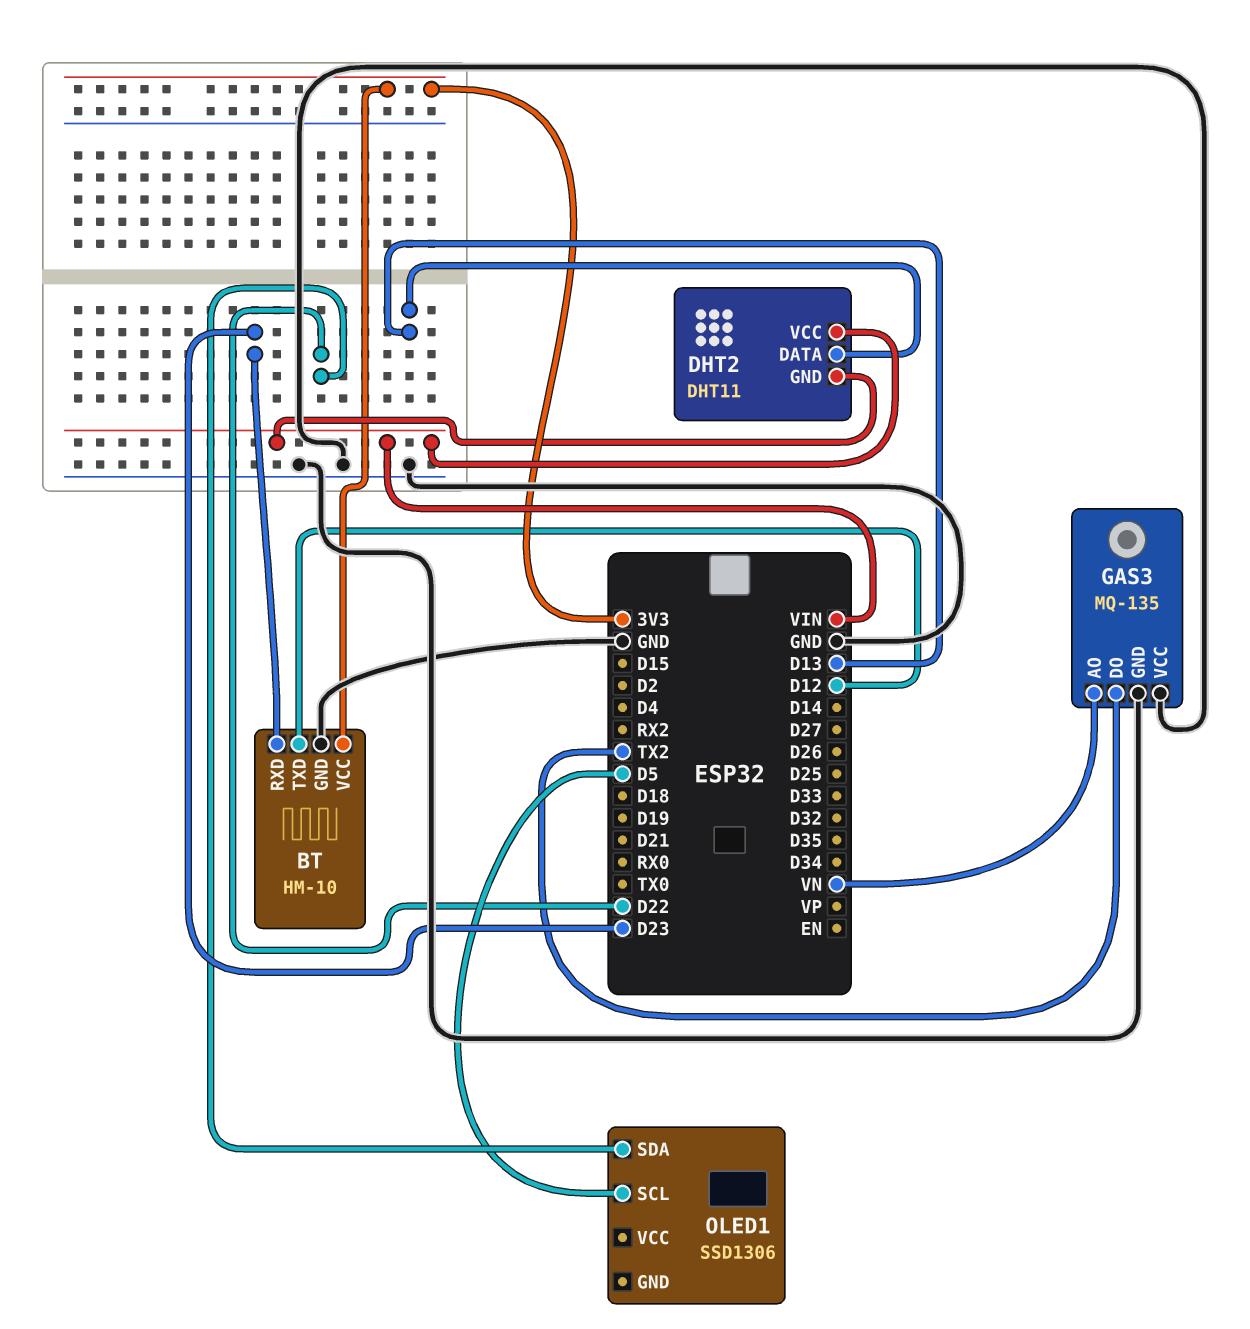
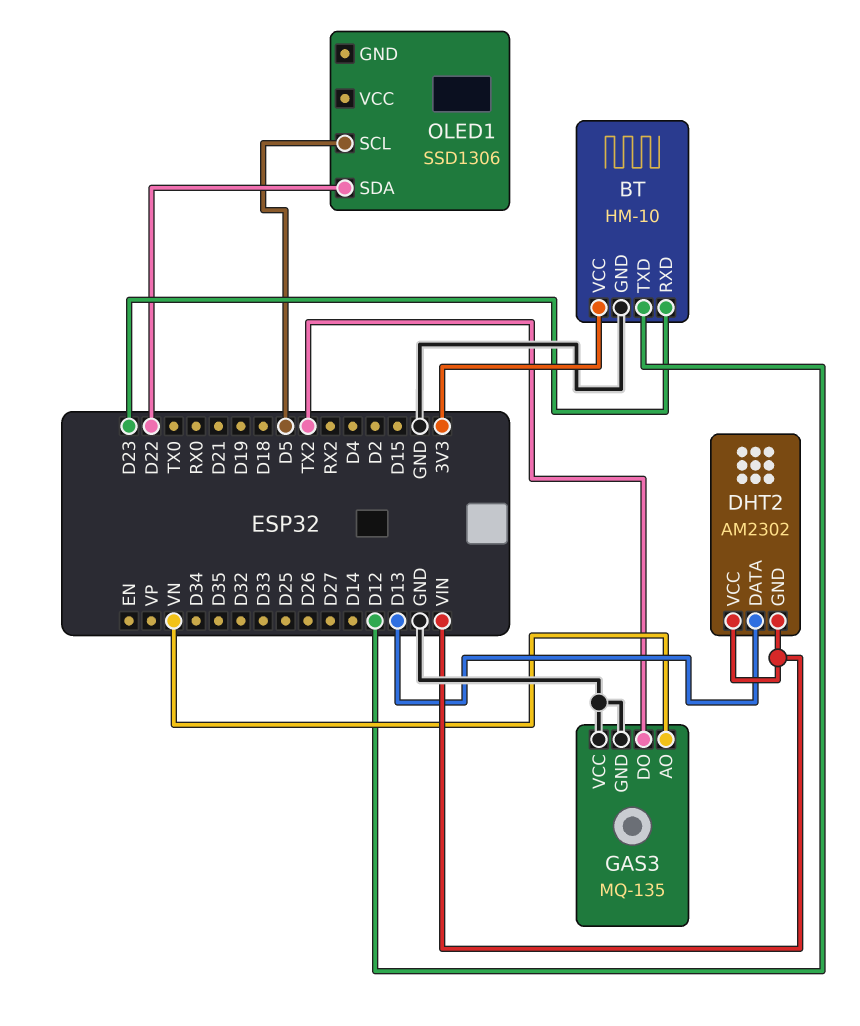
DHT2: DHT11 -> AM2302

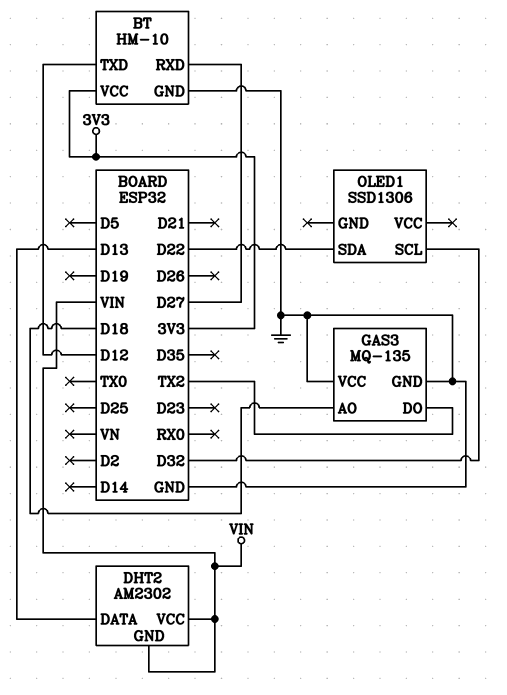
BT pin RXD: D23 -> D27
GAS3 pin AO: VN -> D18
OLED1 pin SCL: D5 -> D32

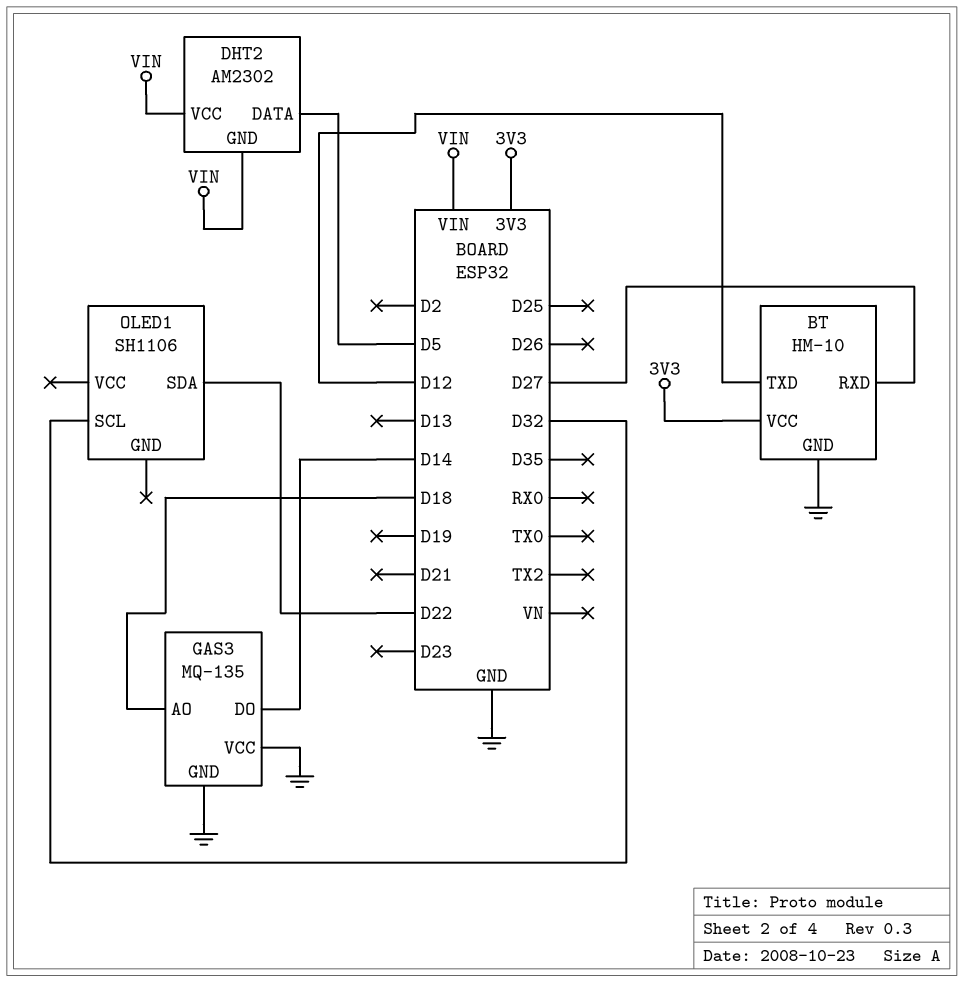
DHT2 pin DATA: D13 -> D5
GAS3 pin DO: TX2 -> D14
OLED1: SSD1306 -> SH1106

